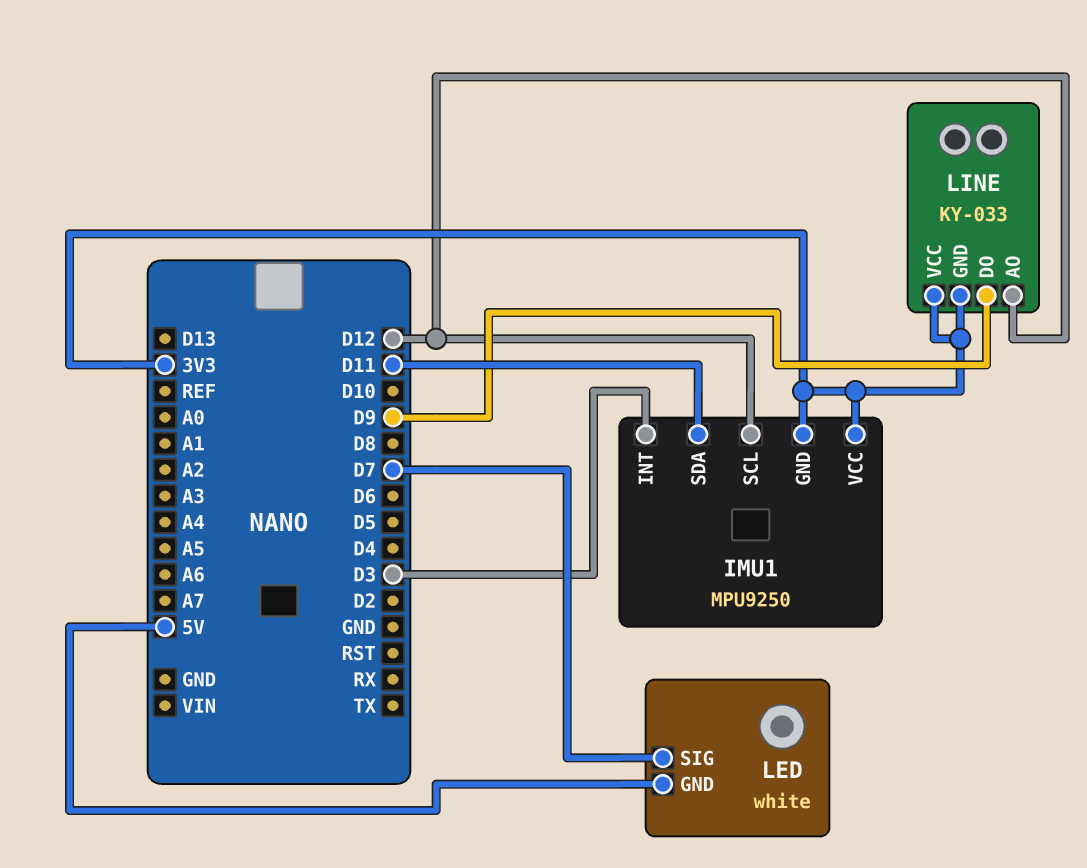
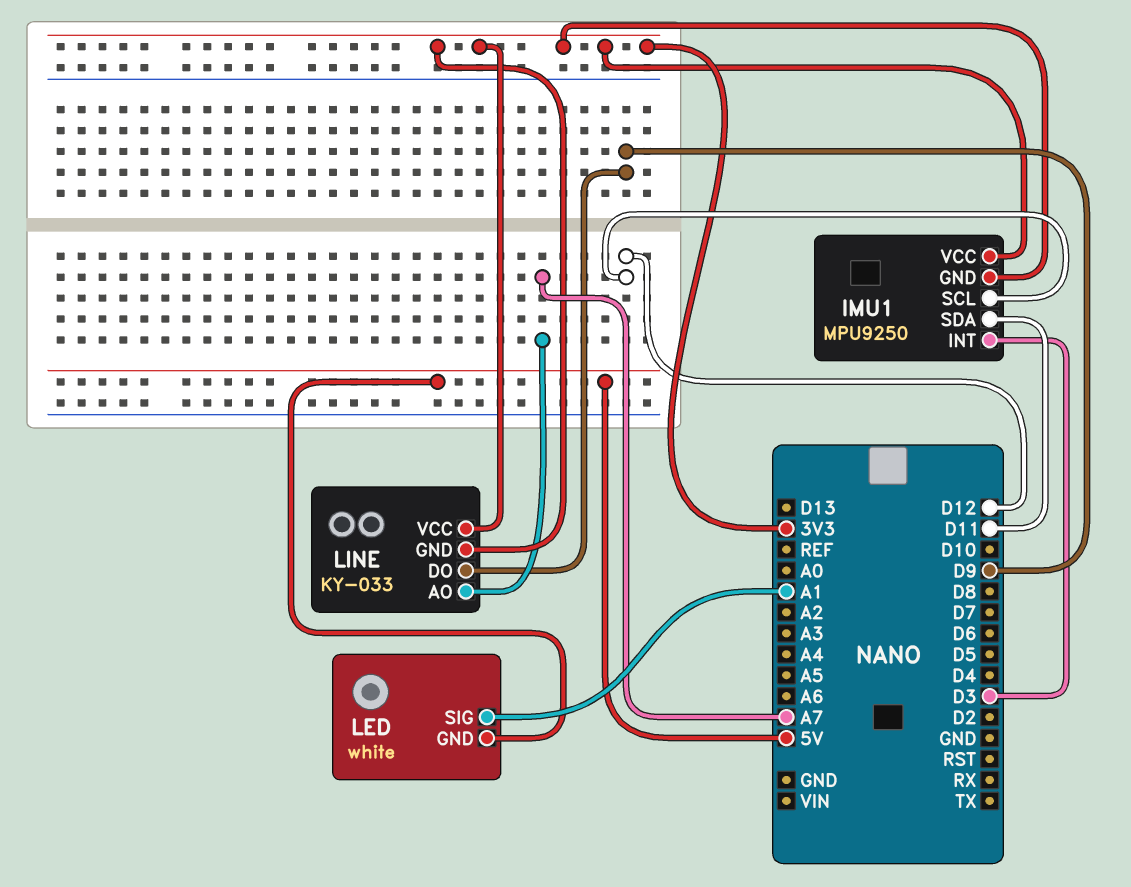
LED pin SIG: D7 -> A1
LINE pin AO: D12 -> A7

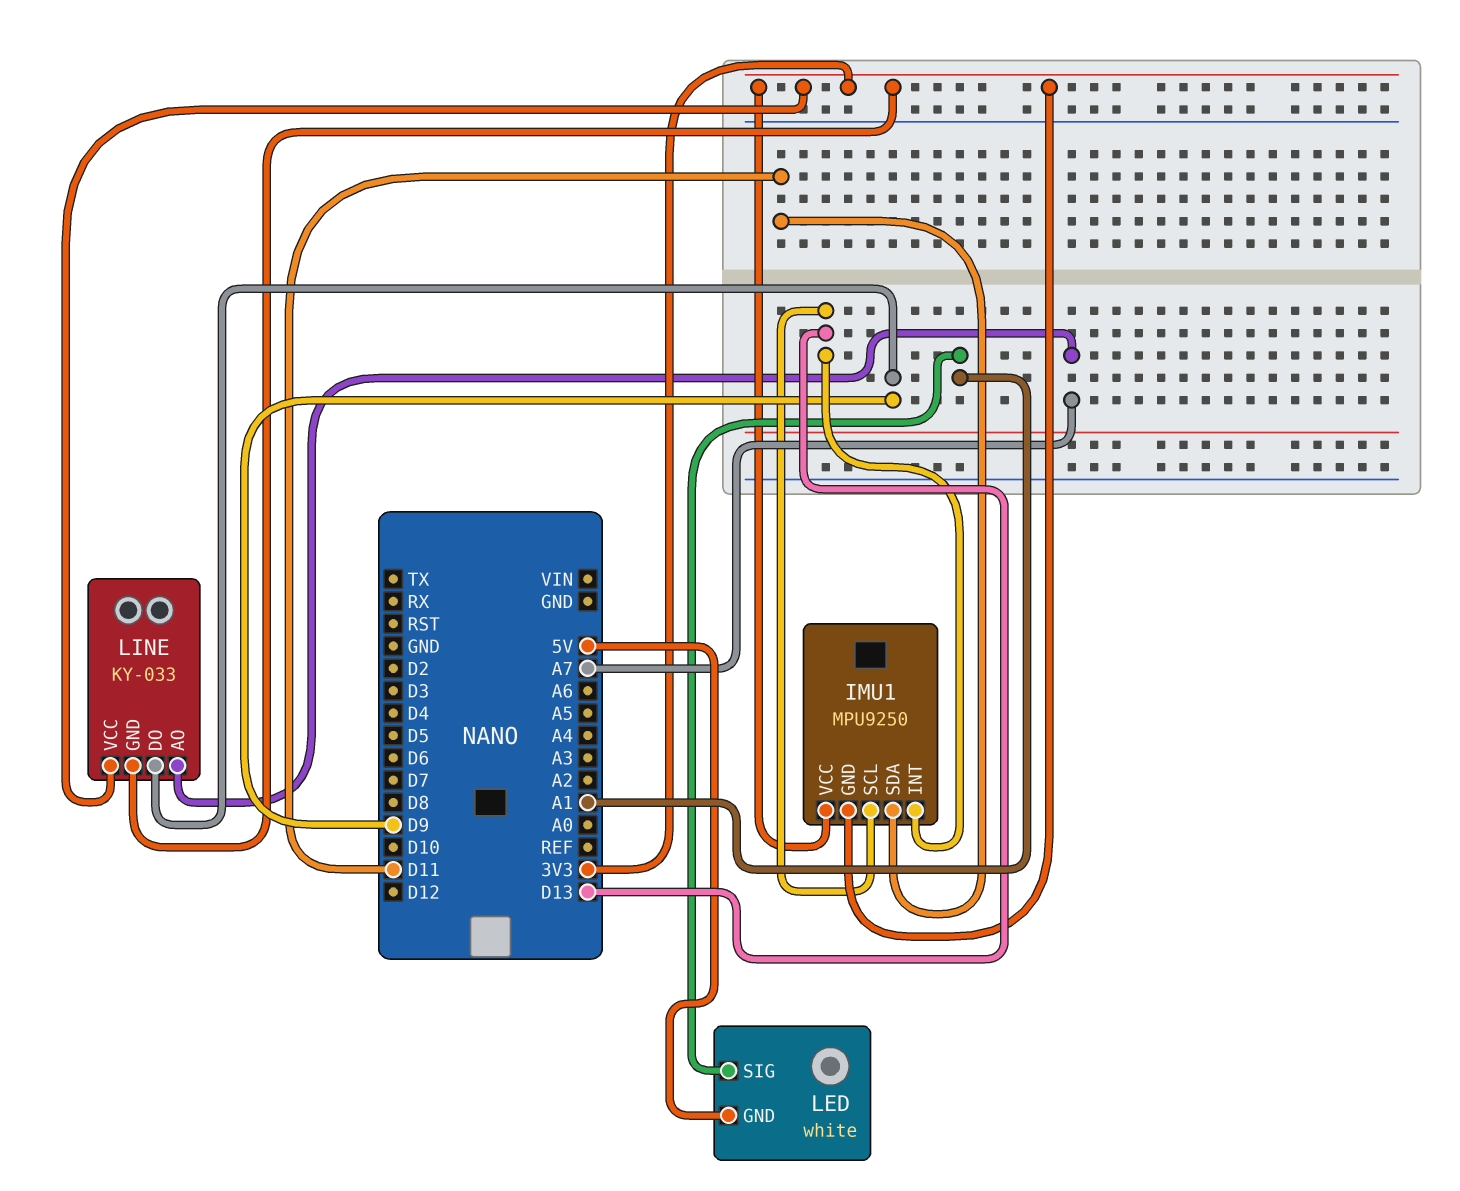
IMU1 pin INT: D3 -> D13
IMU1 pin SCL: D12 -> D13

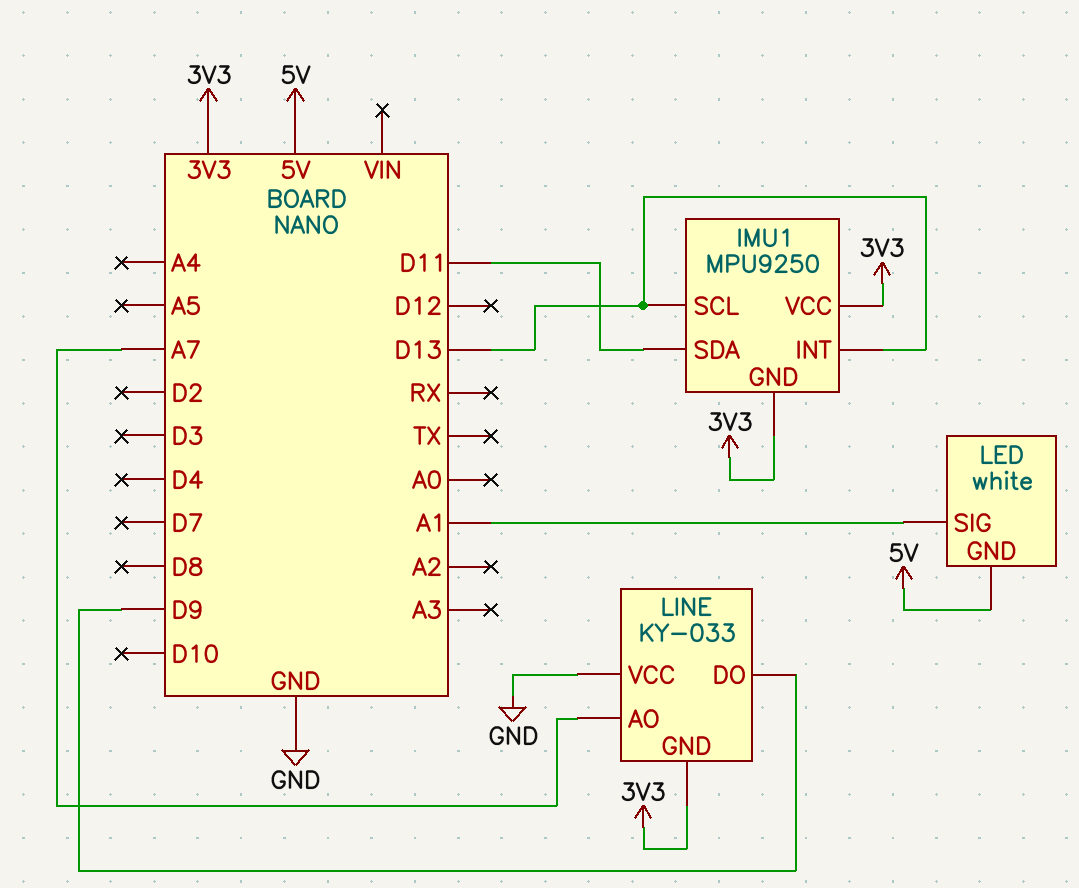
LINE pin VCC: 3V3 -> GND

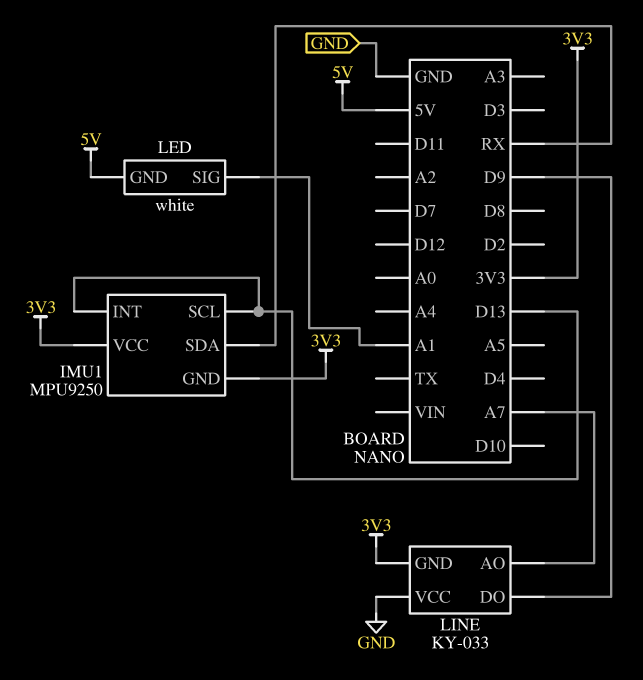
IMU1 pin SDA: D11 -> RX

